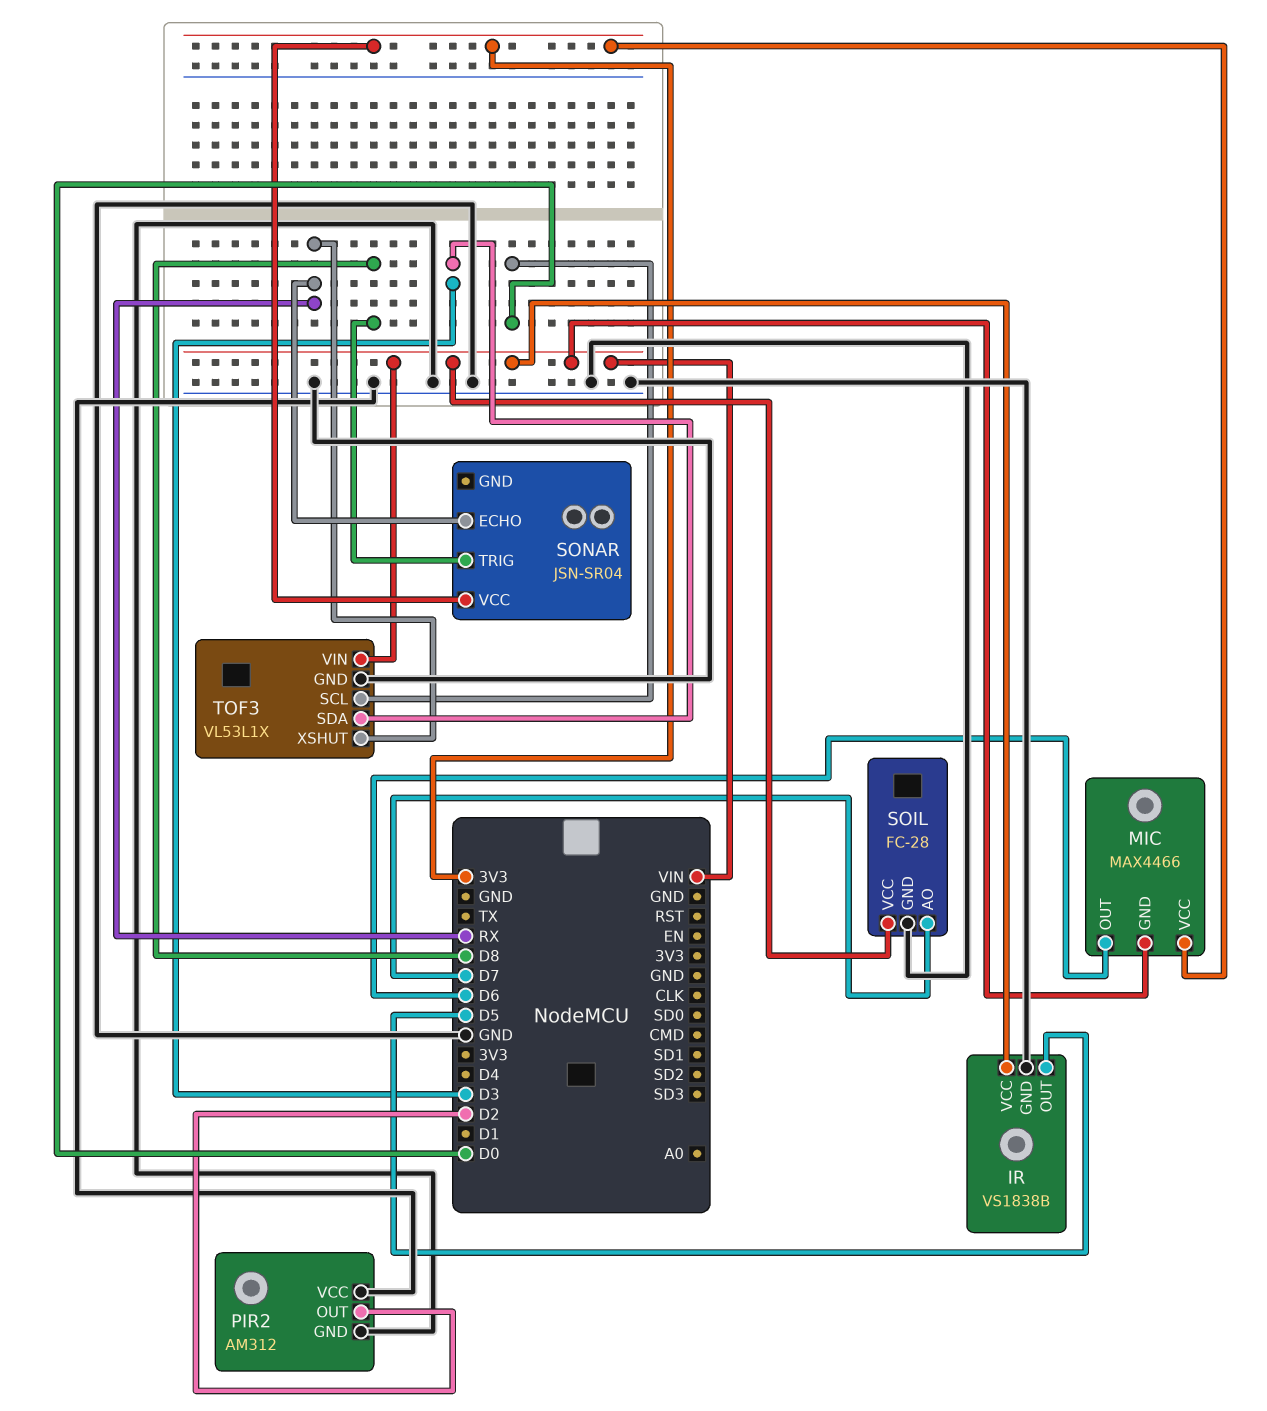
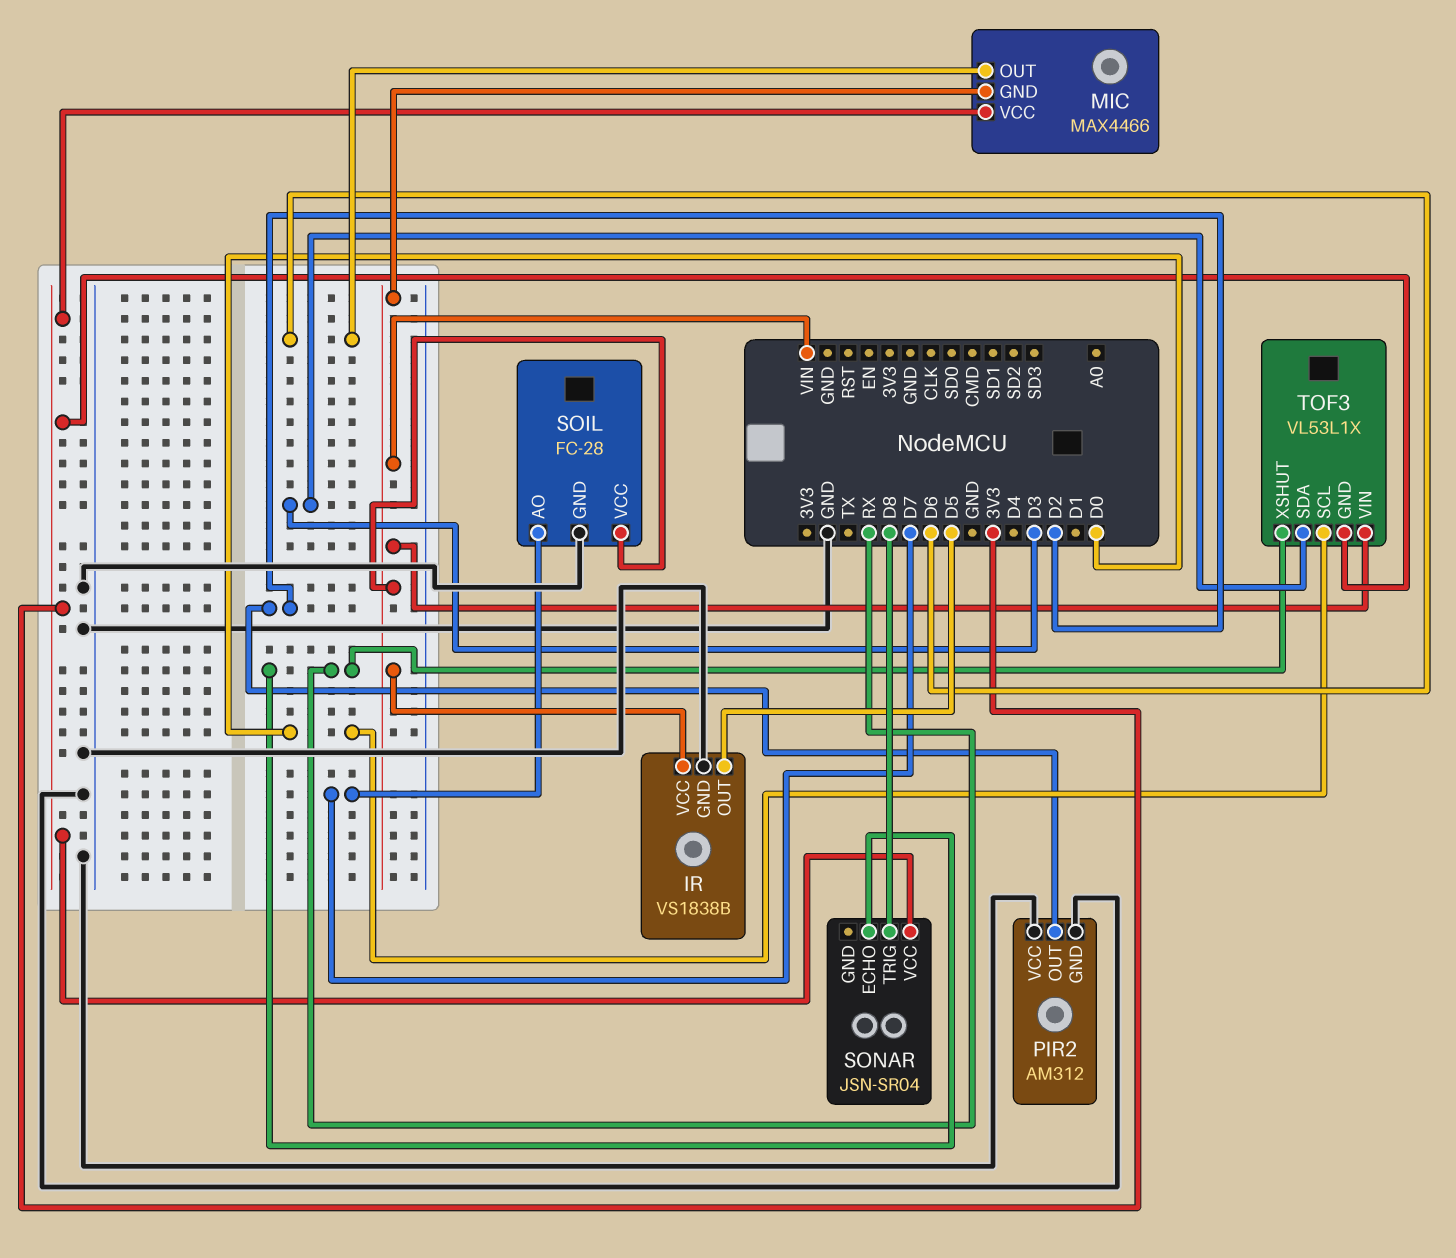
TOF3 pin GND: GND -> 3V3

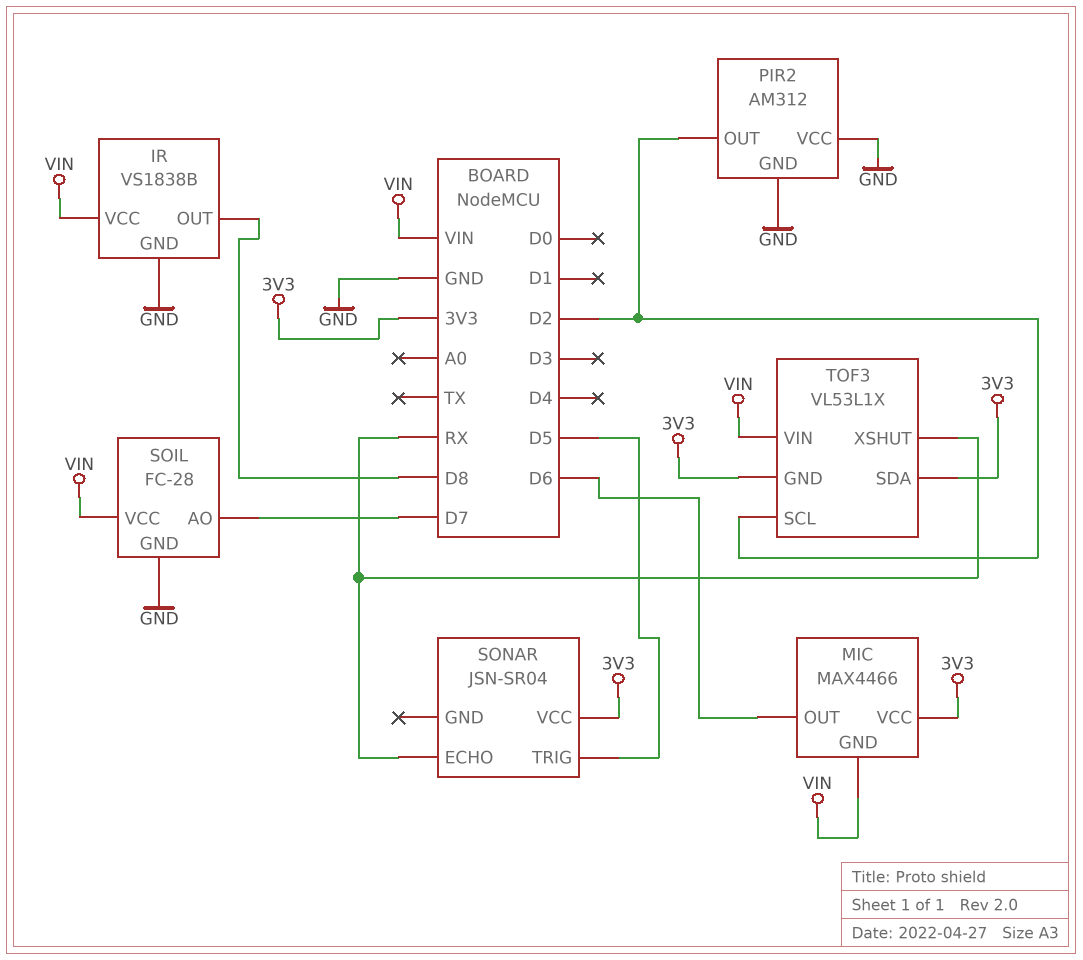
IR pin OUT: D5 -> D8
SONAR pin TRIG: D8 -> D5
TOF3 pin SCL: D0 -> D2
TOF3 pin SDA: D3 -> 3V3

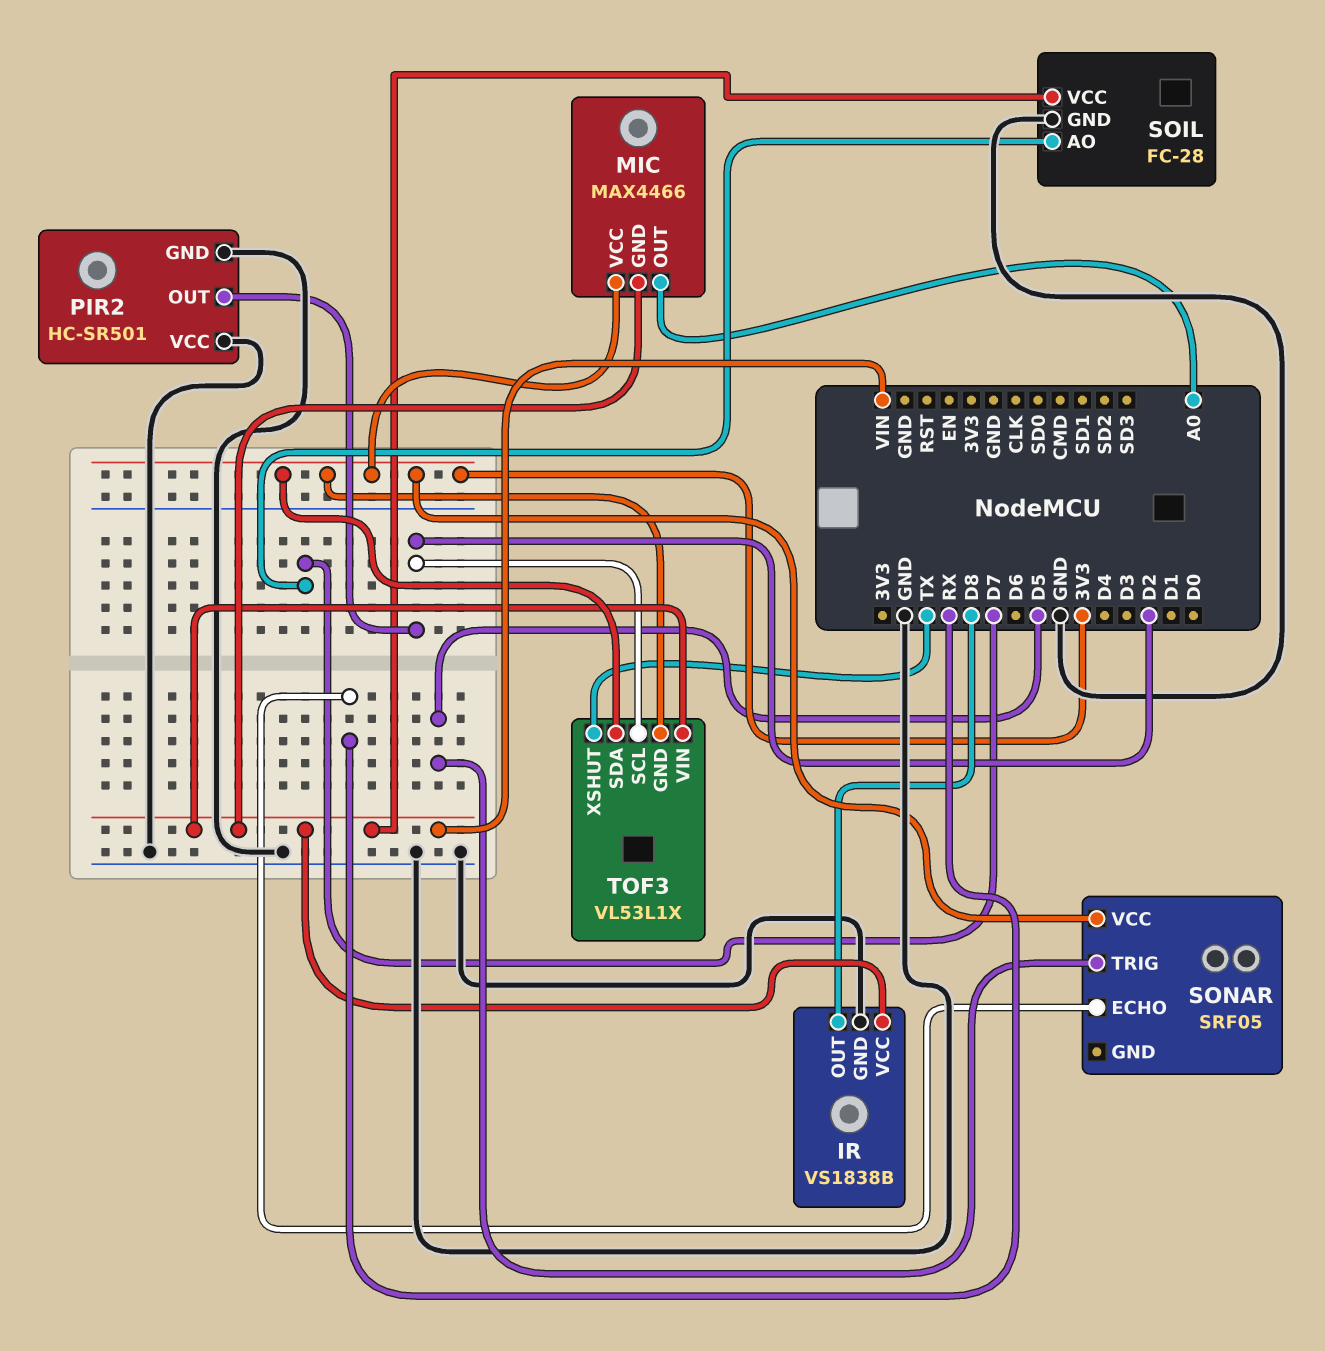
MIC pin OUT: D6 -> A0
PIR2: AM312 -> HC-SR501
SONAR: JSN-SR04 -> SRF05
TOF3 pin XSHUT: RX -> TX

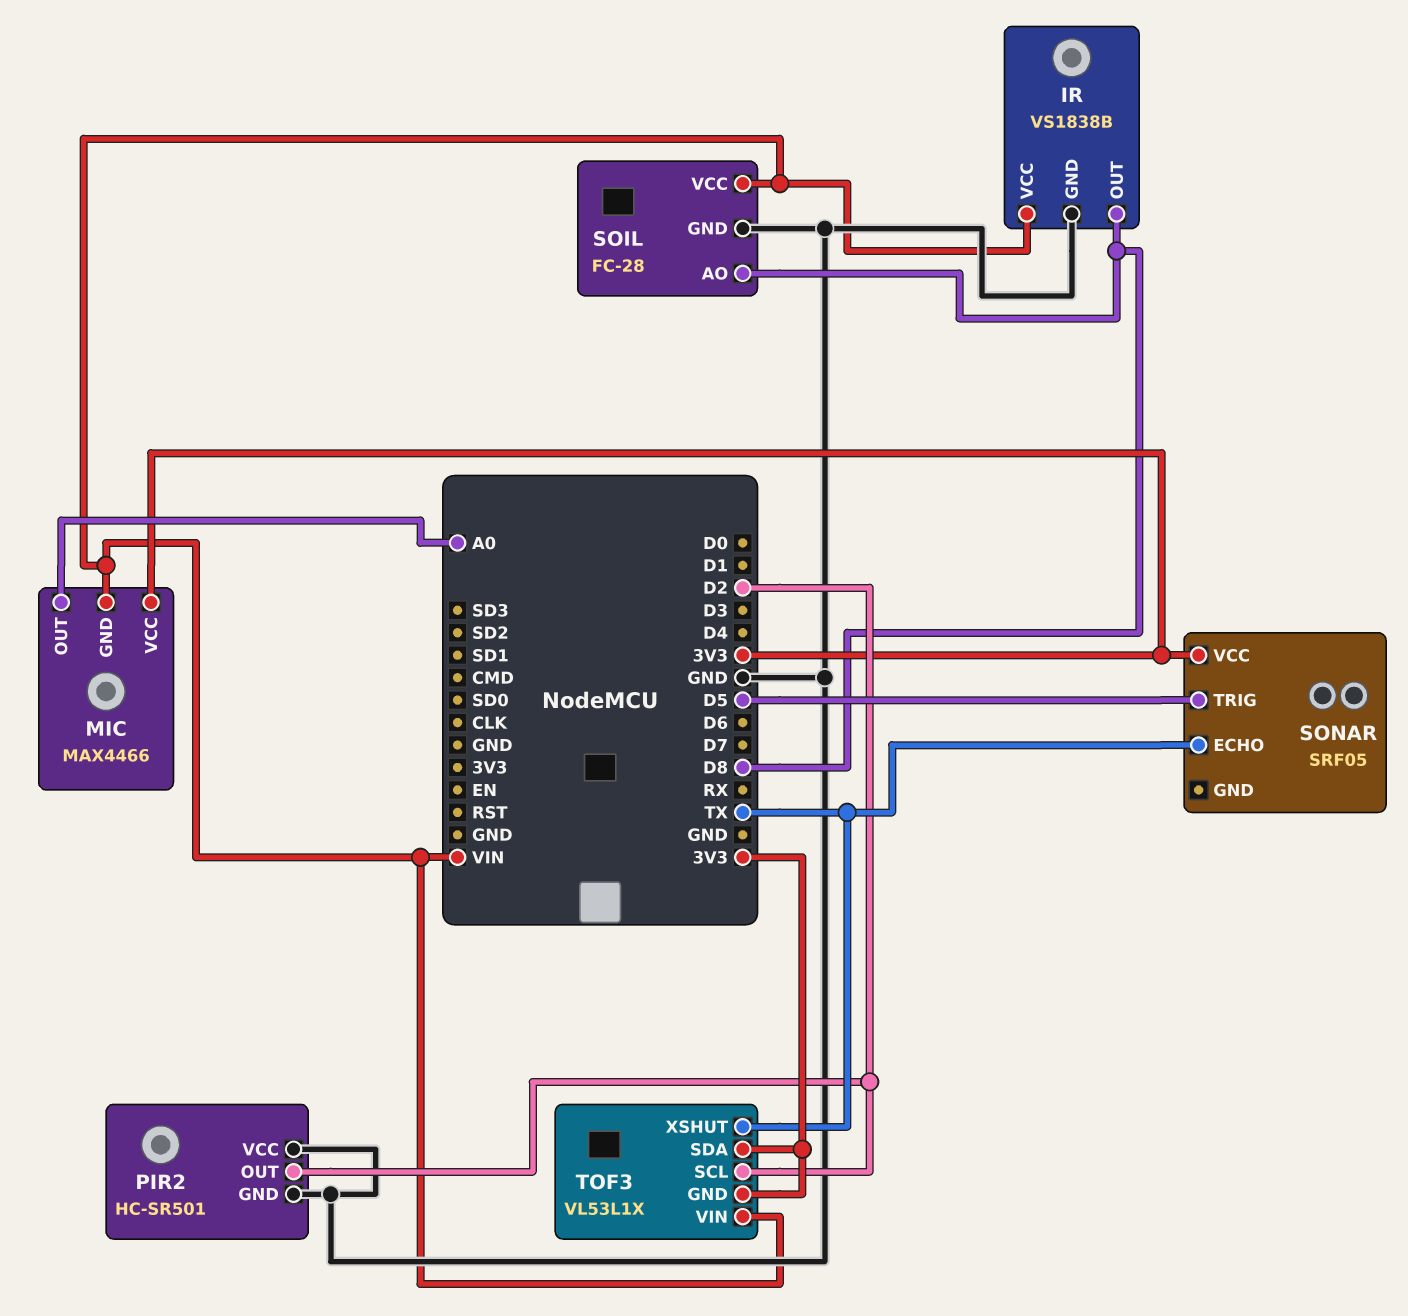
SOIL pin AO: D7 -> D8
SONAR pin ECHO: RX -> TX

